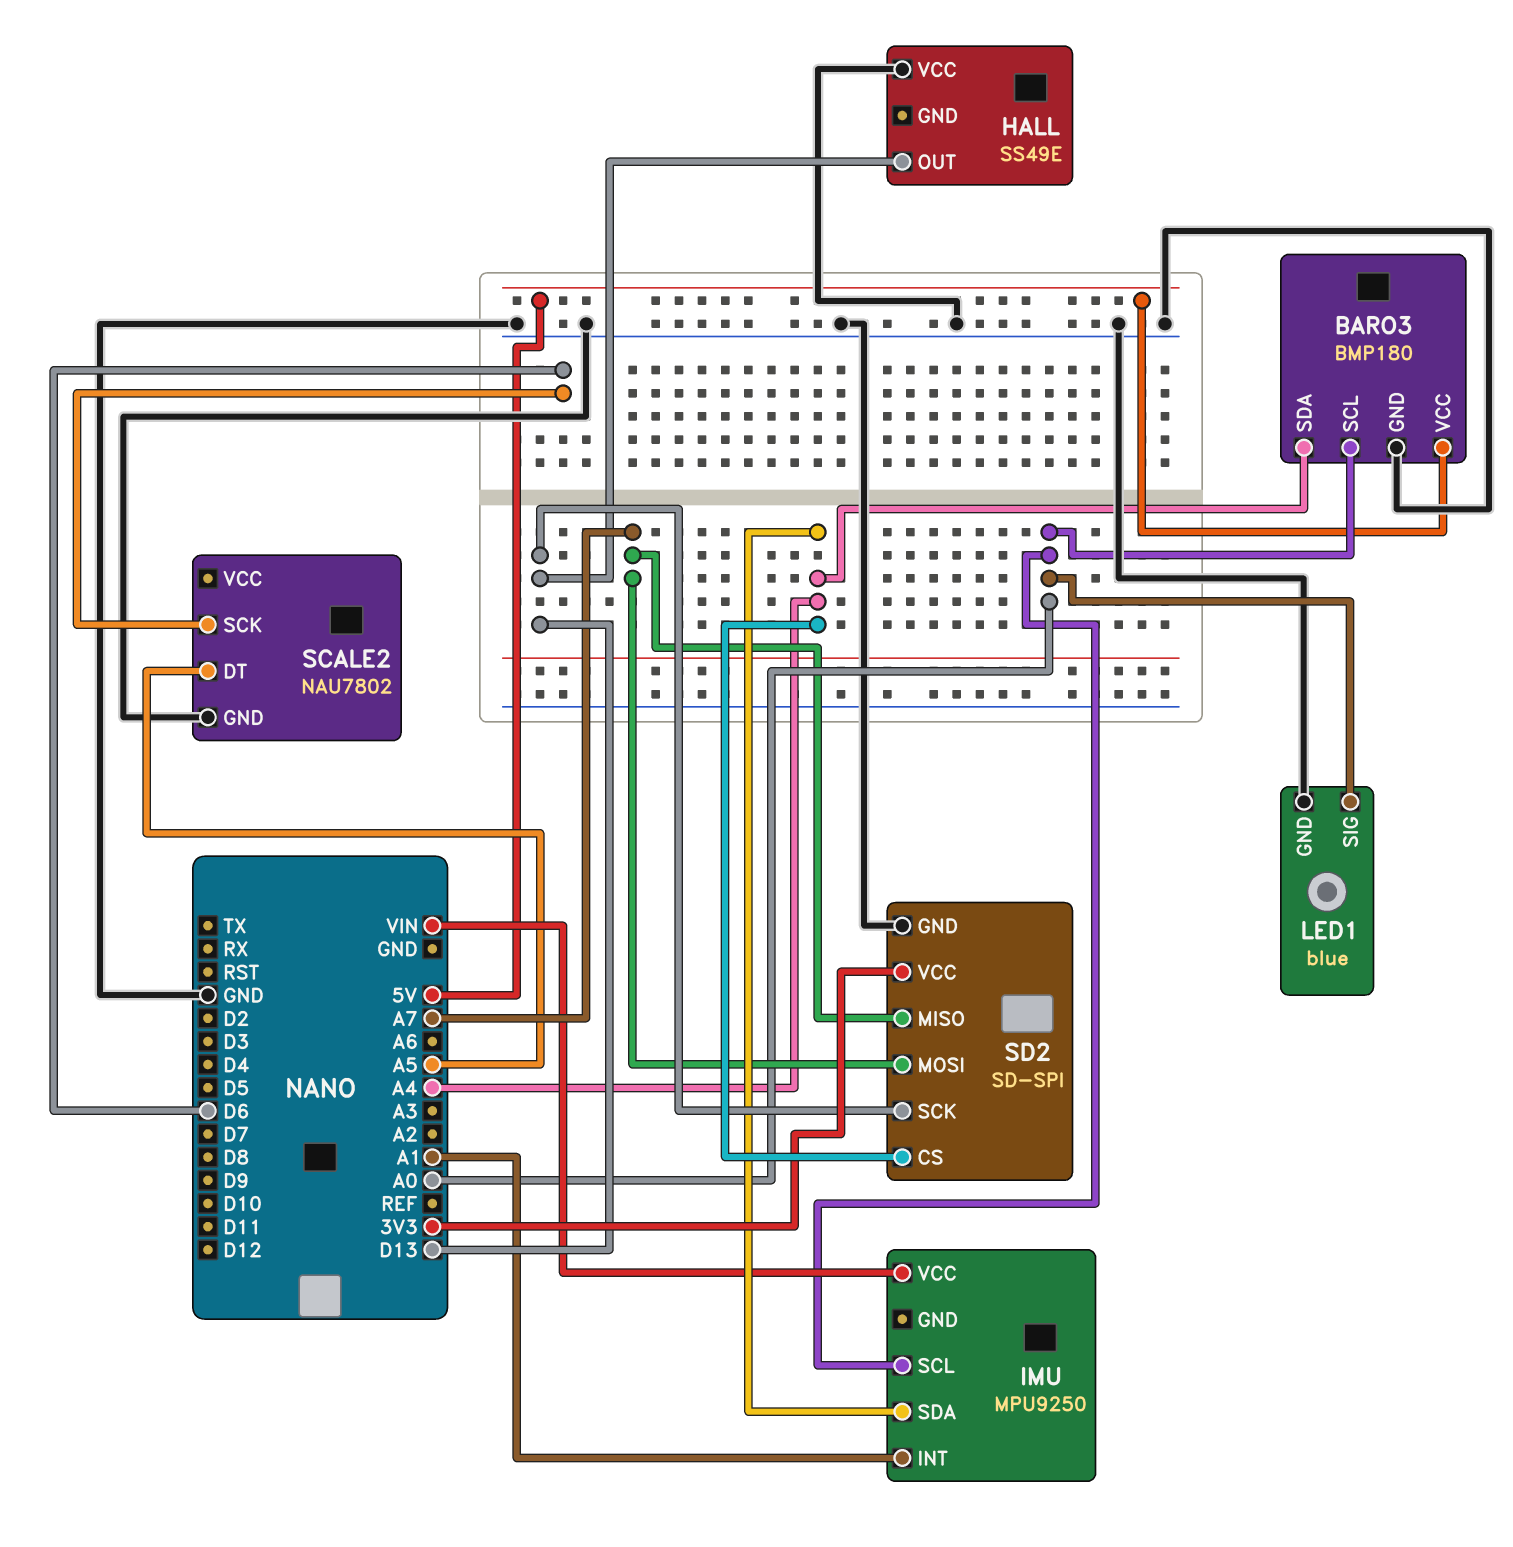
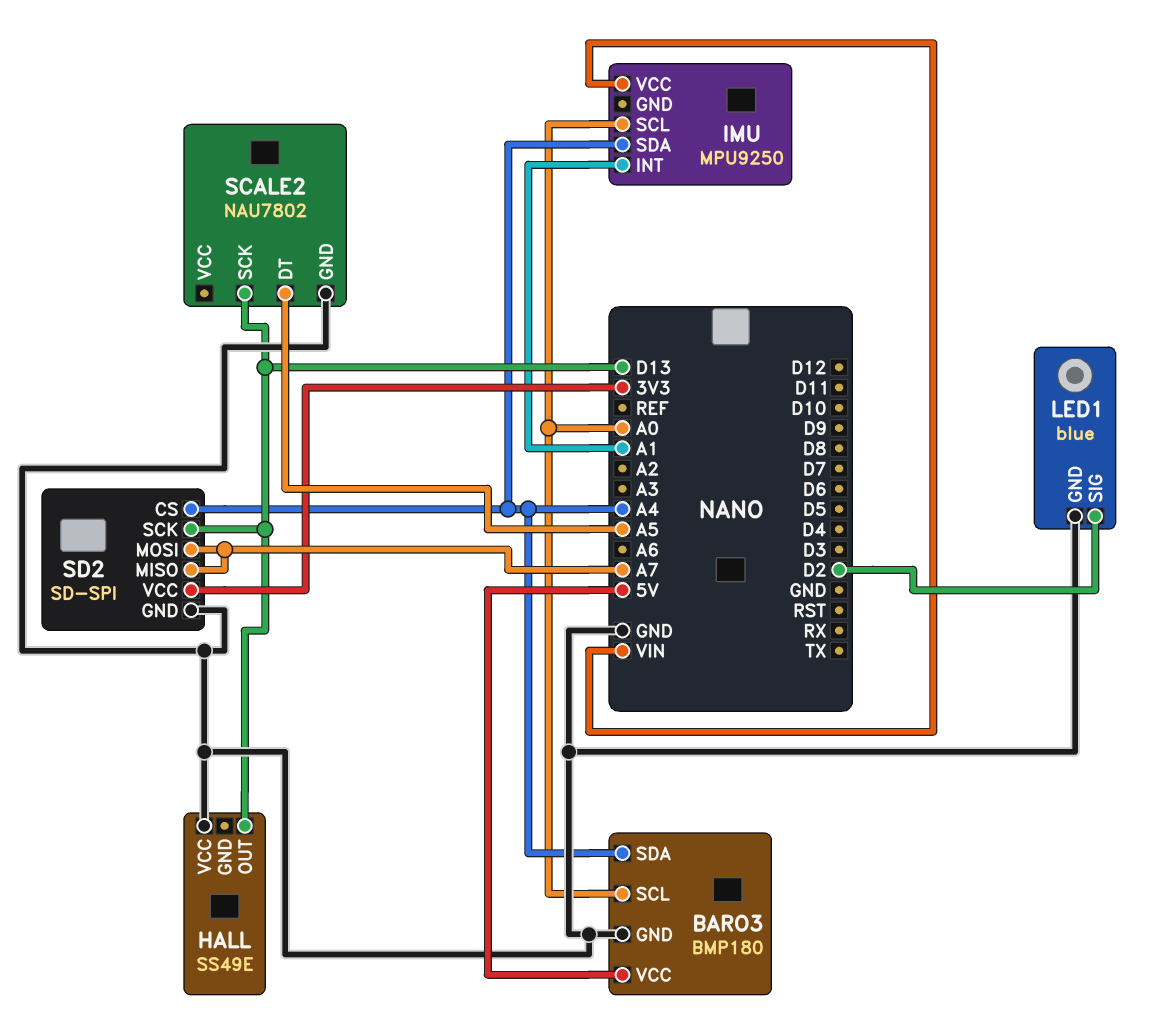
LED1 pin SIG: A0 -> D2
SCALE2 pin SCK: D6 -> D13

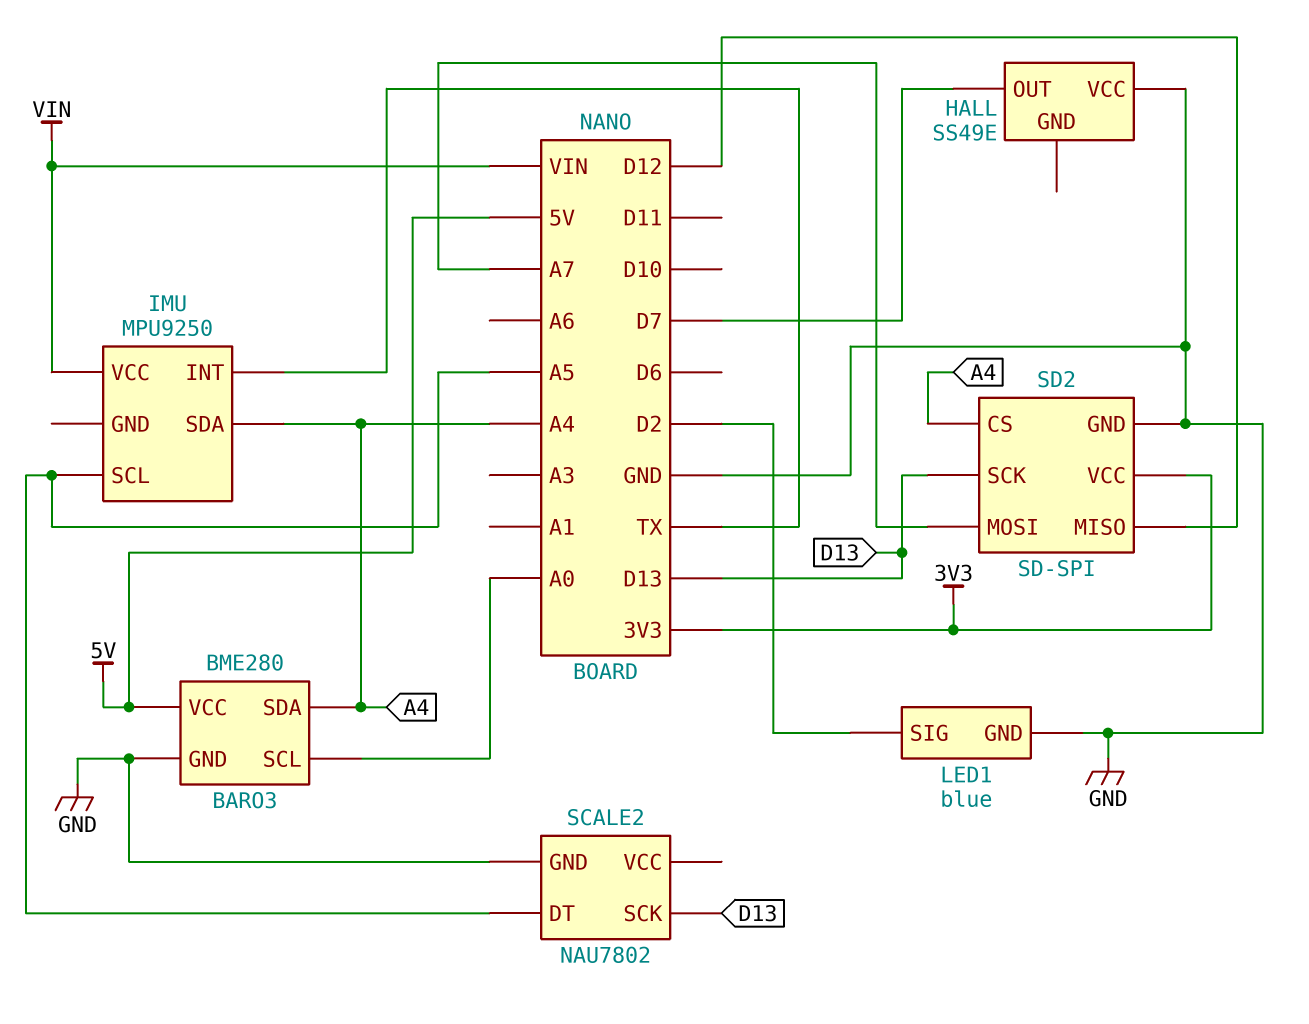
BARO3: BMP180 -> BME280
HALL pin OUT: D13 -> D7
IMU pin INT: A1 -> TX
IMU pin SCL: A0 -> A5
SD2 pin MISO: A7 -> D12

